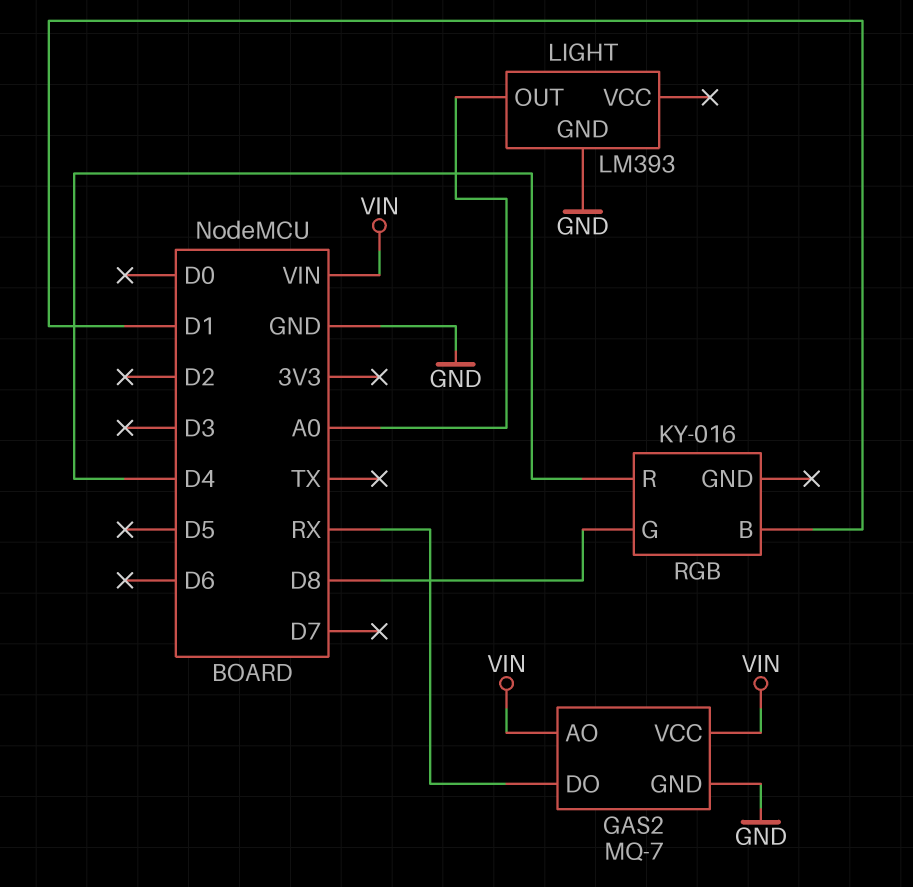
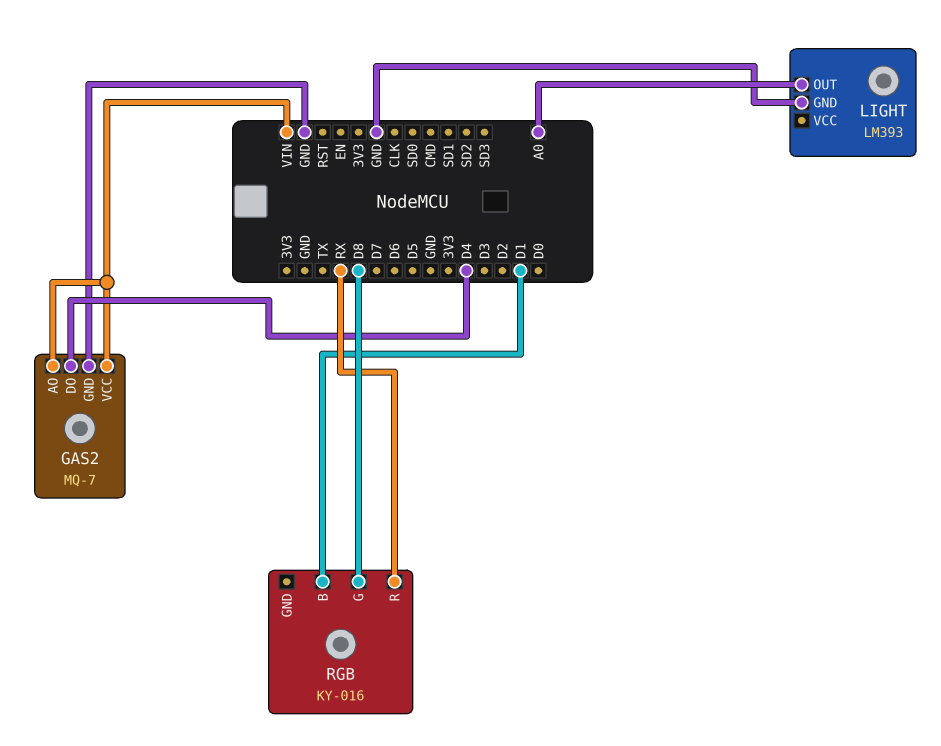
GAS2 pin DO: RX -> D4
RGB pin R: D4 -> RX

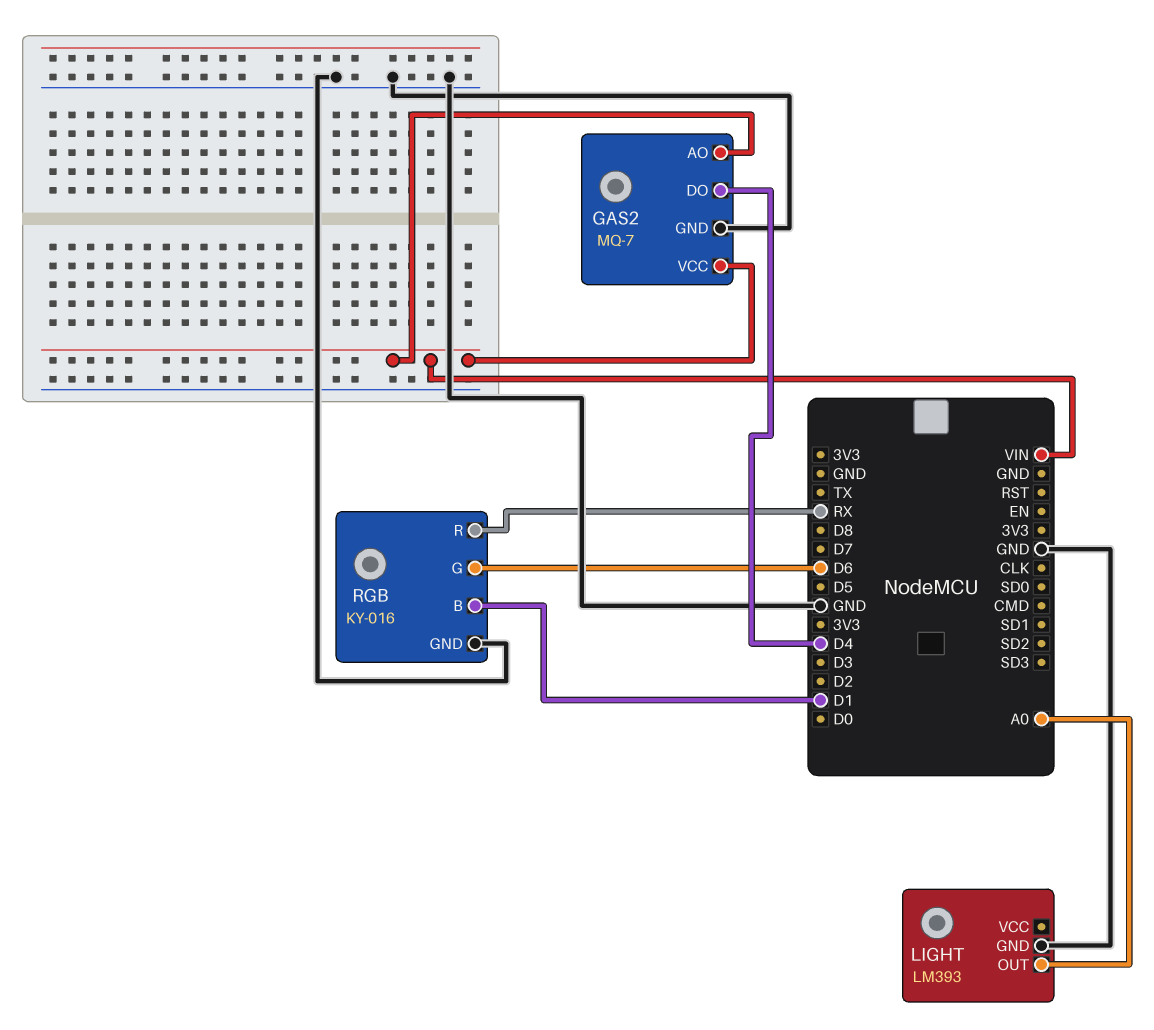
RGB pin G: D8 -> D6
RGB pin GND: none -> GND

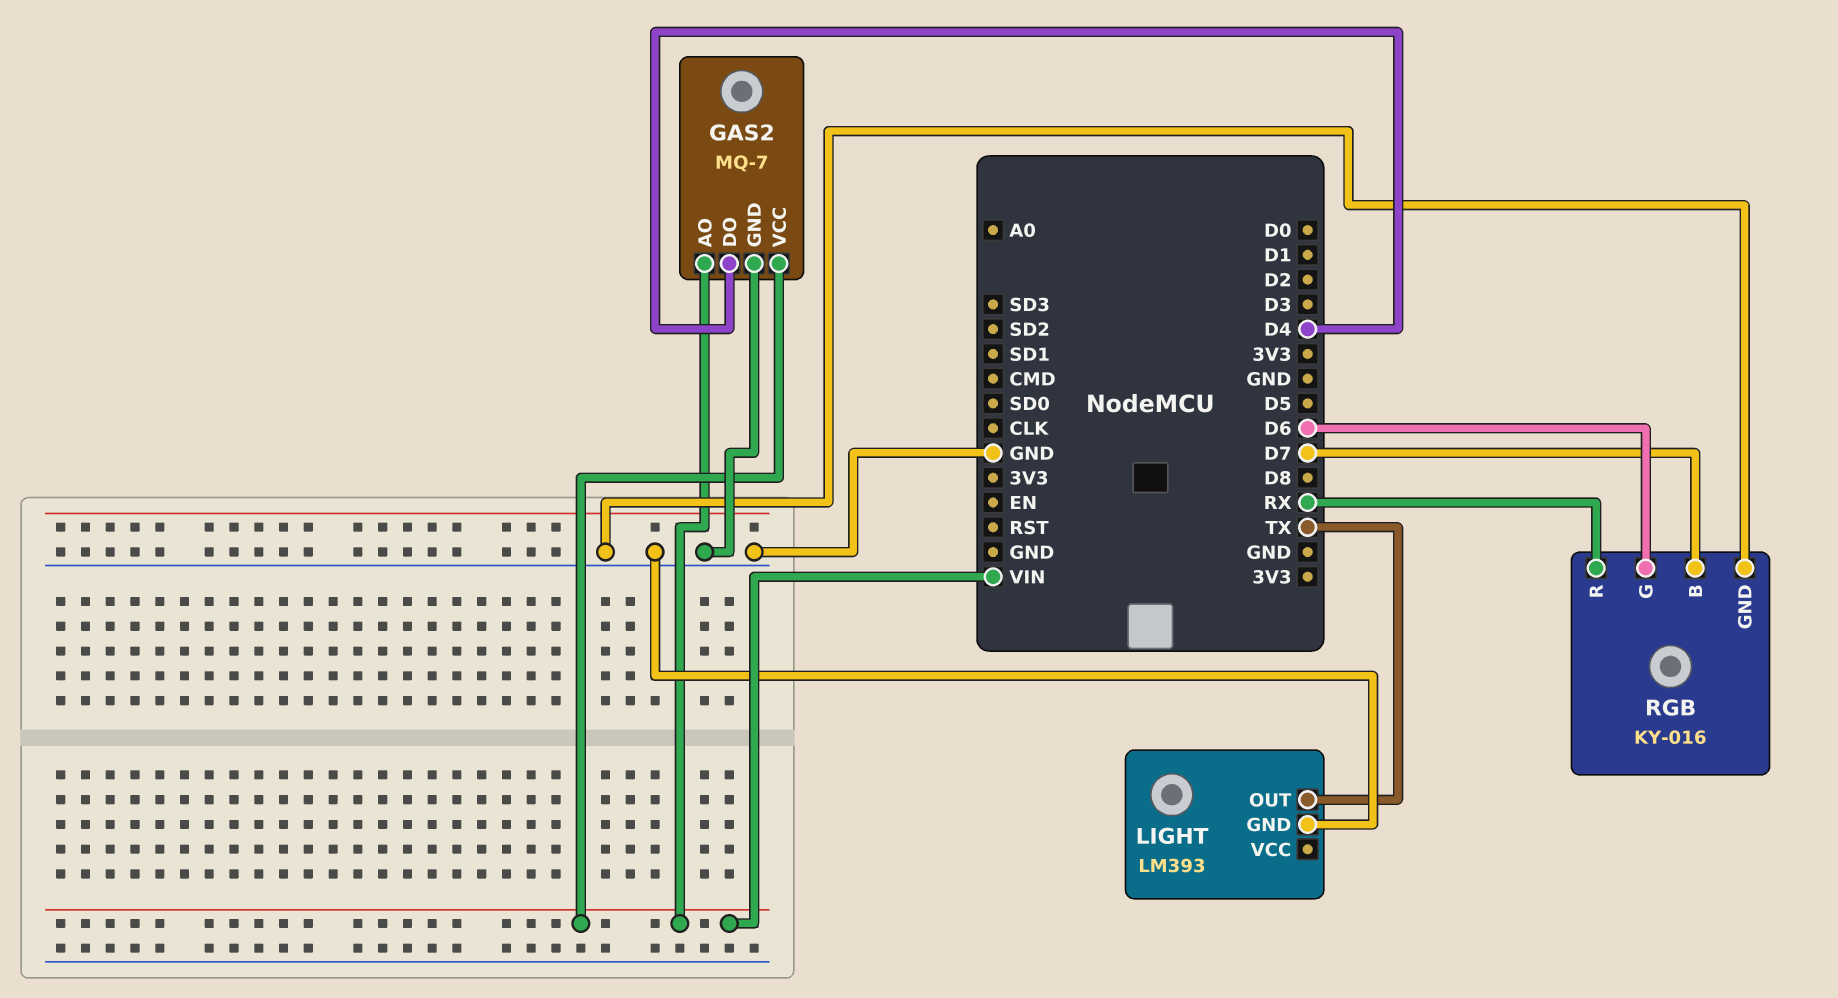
LIGHT pin OUT: A0 -> TX
RGB pin B: D1 -> D7

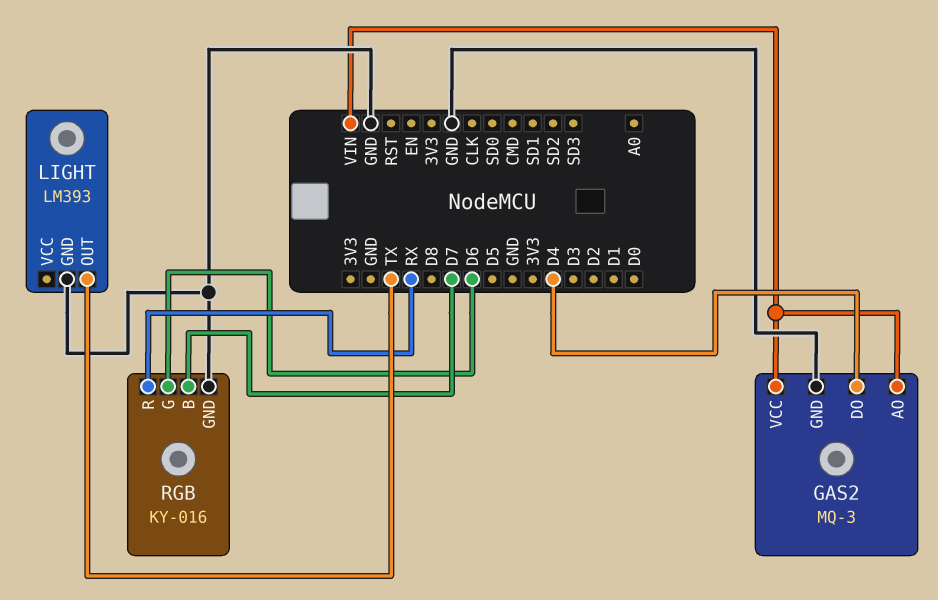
GAS2: MQ-7 -> MQ-3

